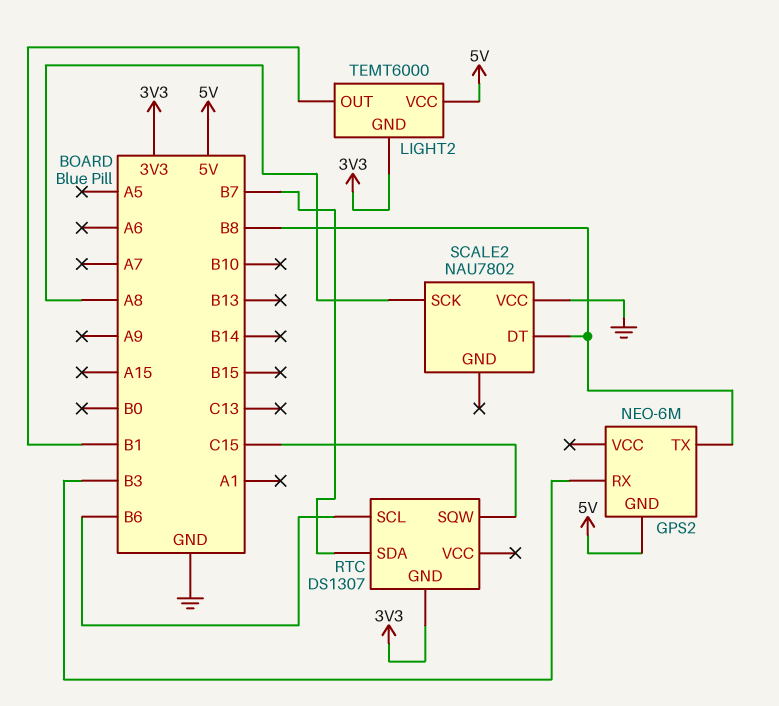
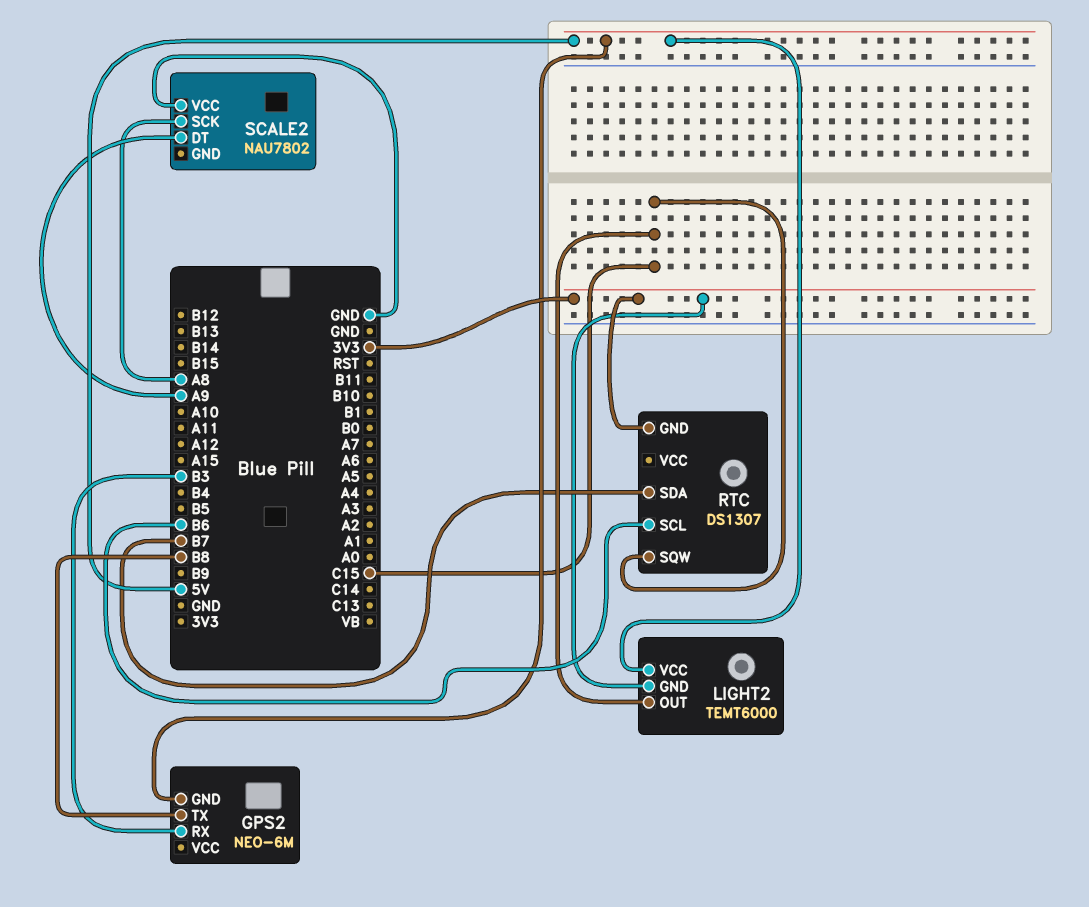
LIGHT2 pin OUT: B1 -> C15
SCALE2 pin DT: B8 -> A9

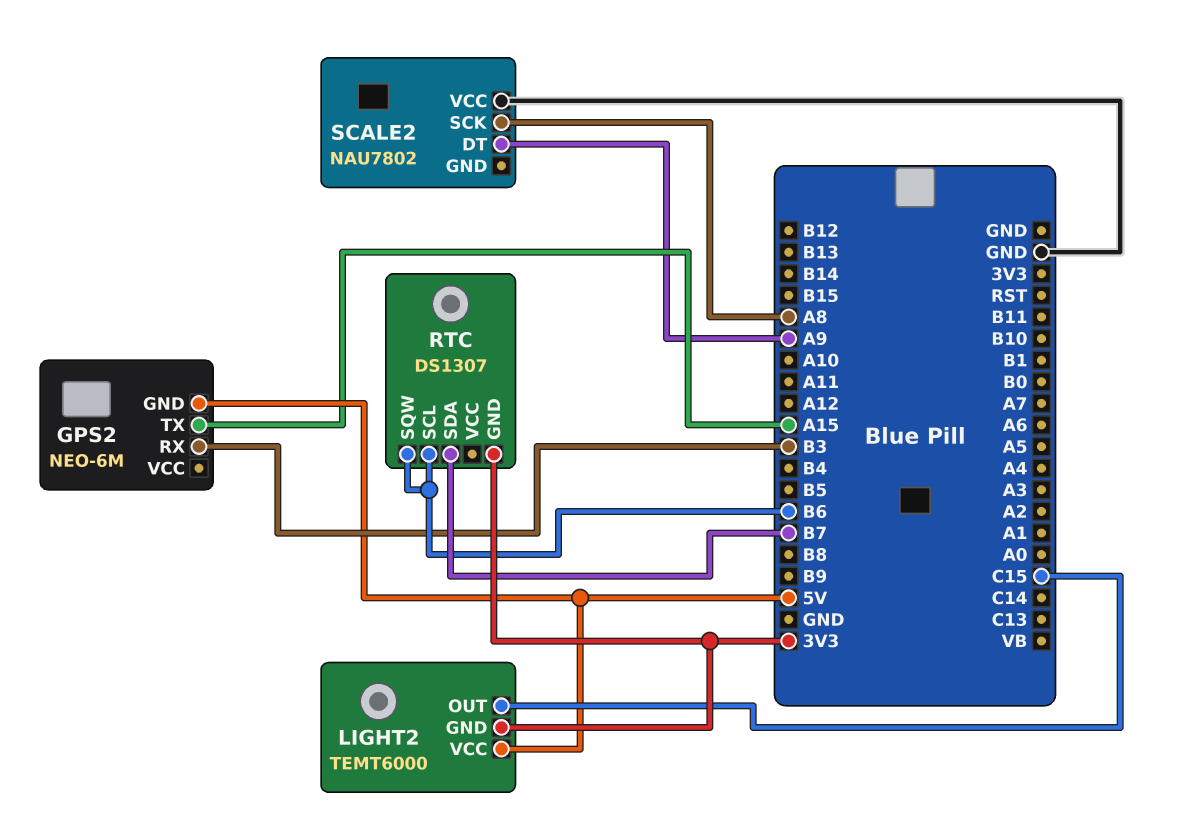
GPS2 pin TX: B8 -> A15
RTC pin SQW: C15 -> B6

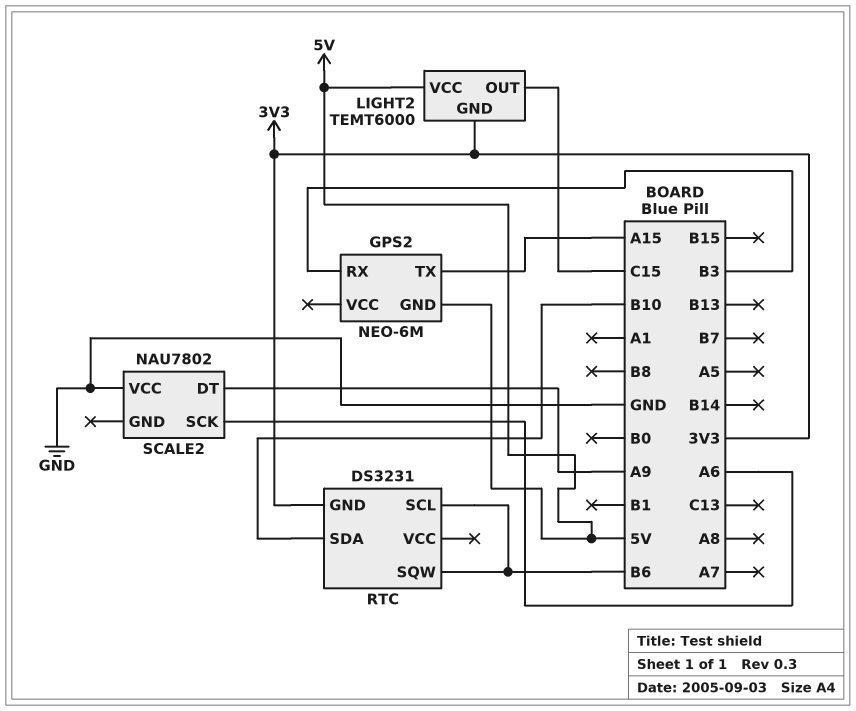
RTC: DS1307 -> DS3231
RTC pin SDA: B7 -> B10
SCALE2 pin SCK: A8 -> A6

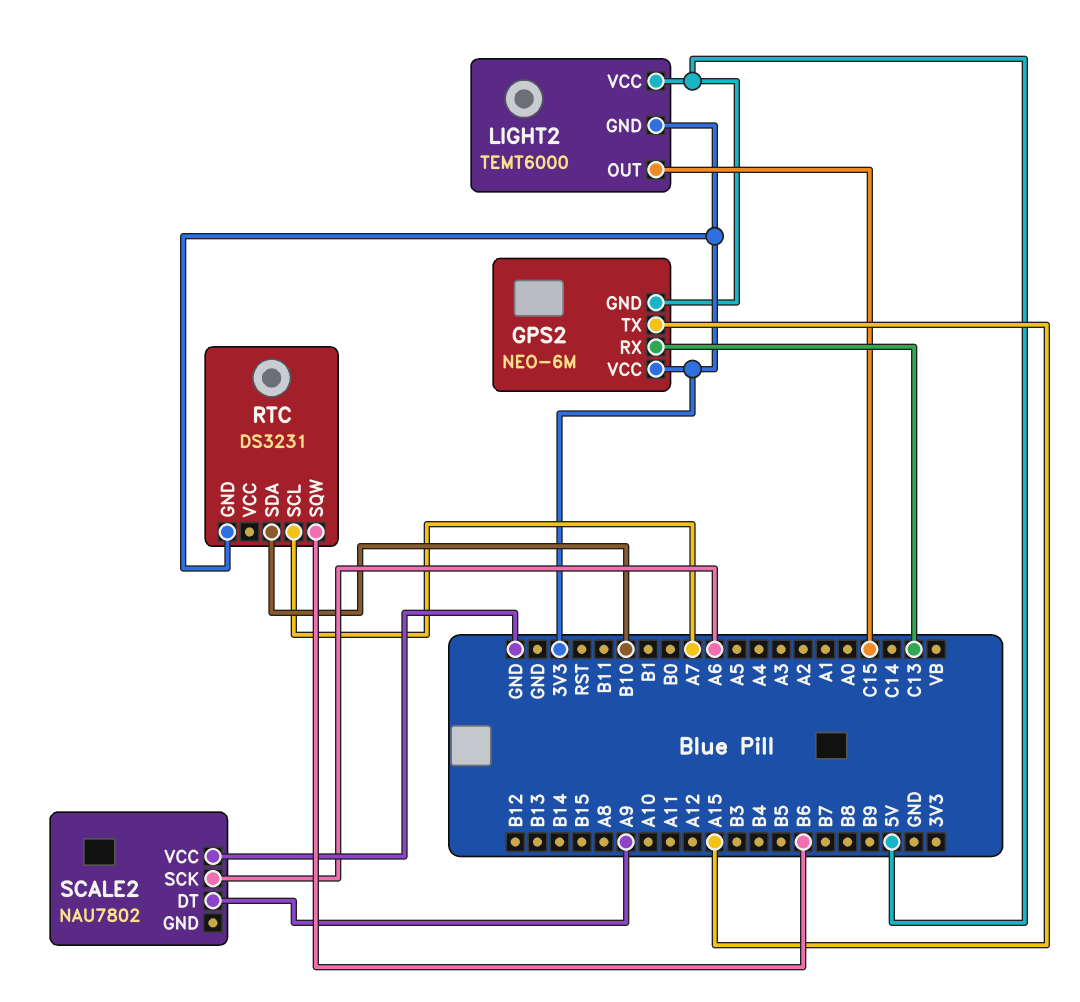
GPS2 pin RX: B3 -> C13
GPS2 pin VCC: none -> 3V3
RTC pin SCL: B6 -> A7

